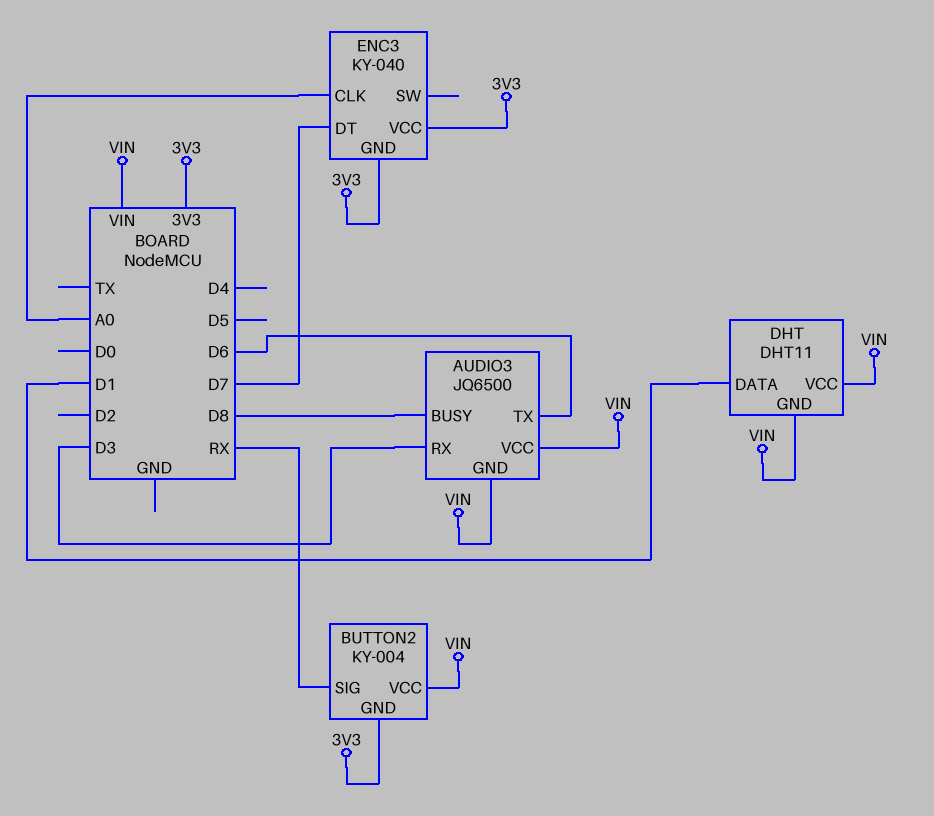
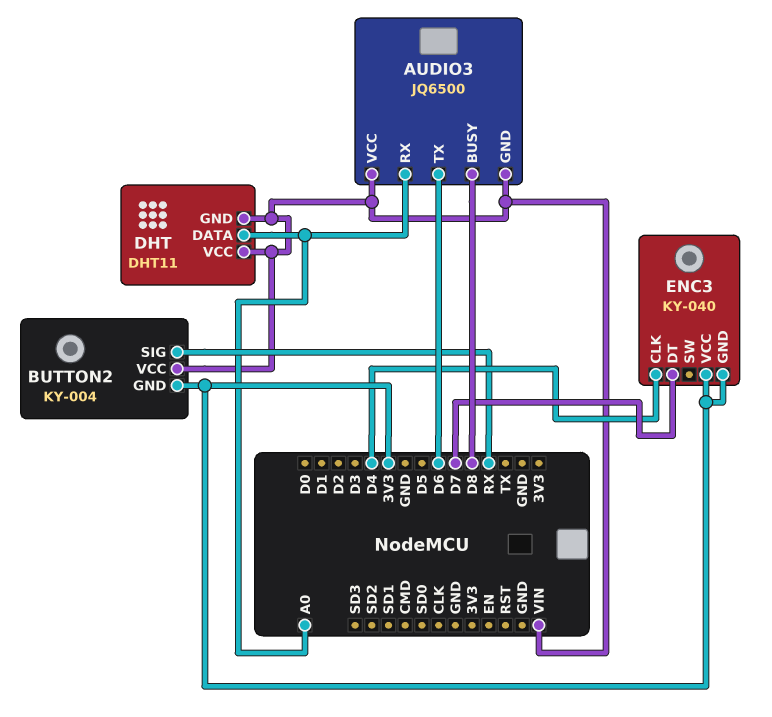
AUDIO3 pin RX: D3 -> A0
DHT pin DATA: D1 -> A0
ENC3 pin CLK: A0 -> D4

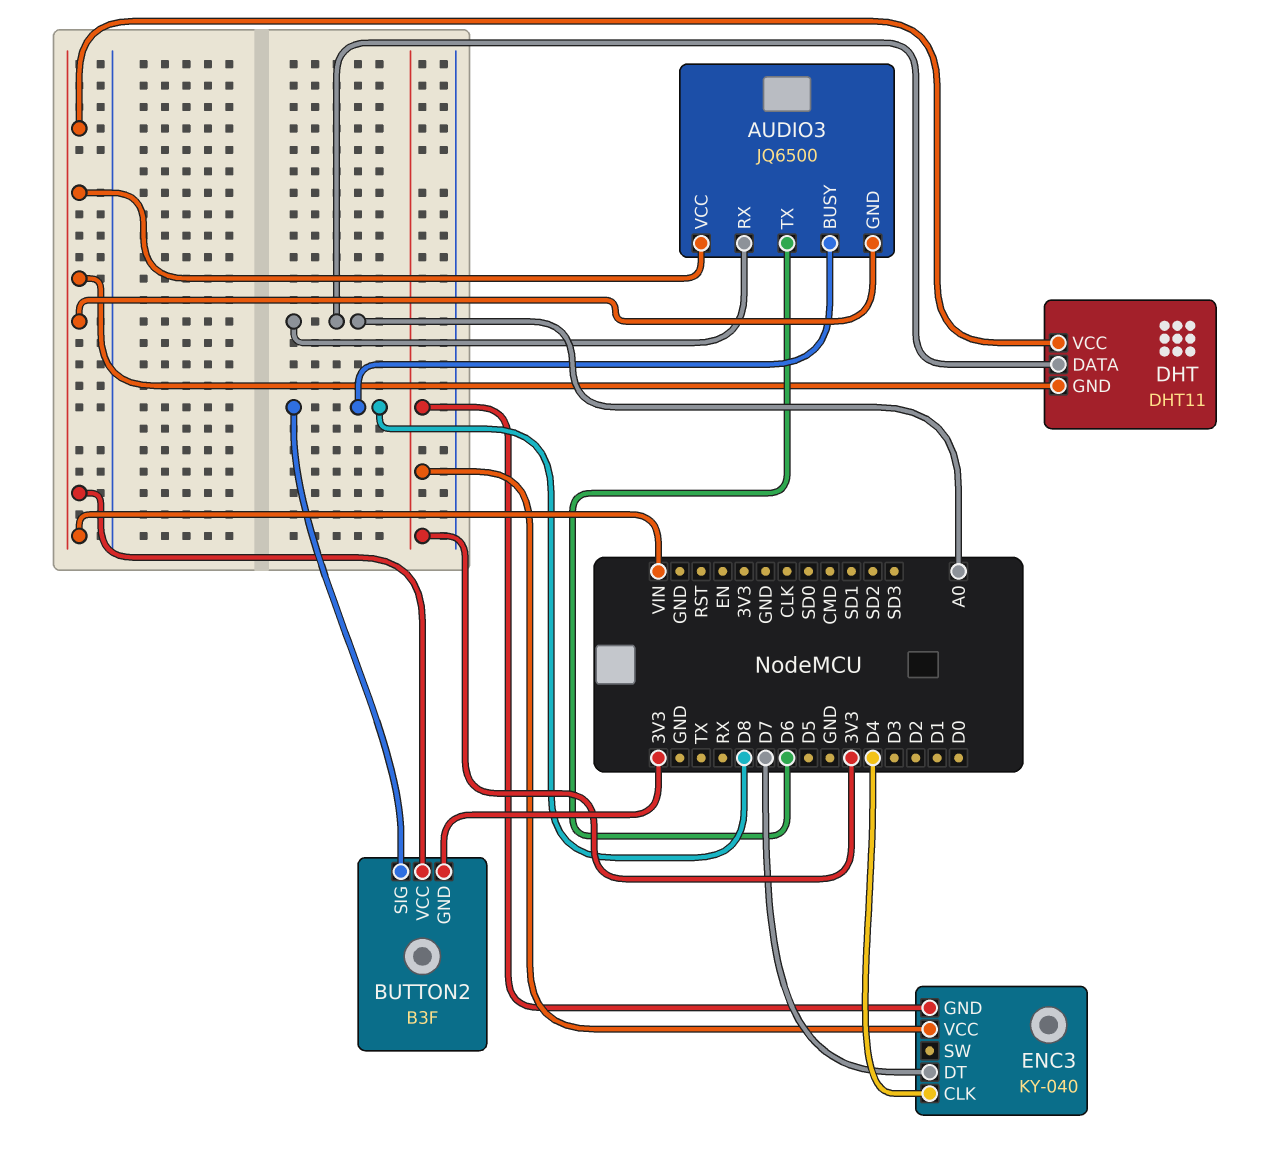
BUTTON2: KY-004 -> B3F
BUTTON2 pin SIG: RX -> D8

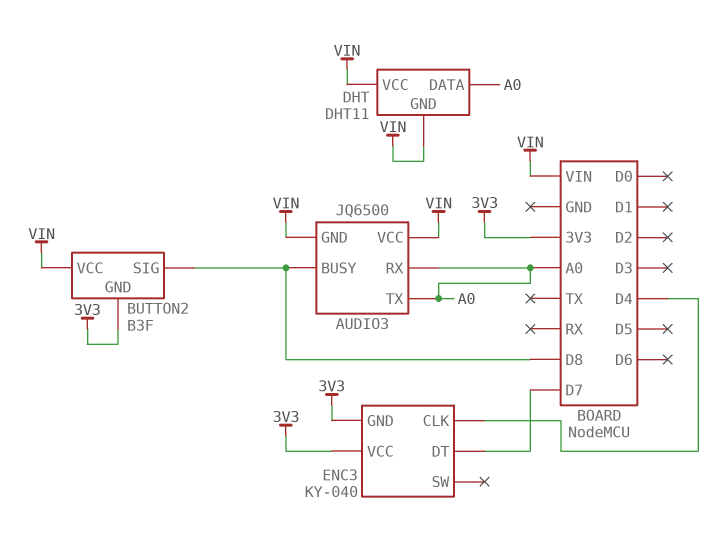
AUDIO3 pin TX: D6 -> A0

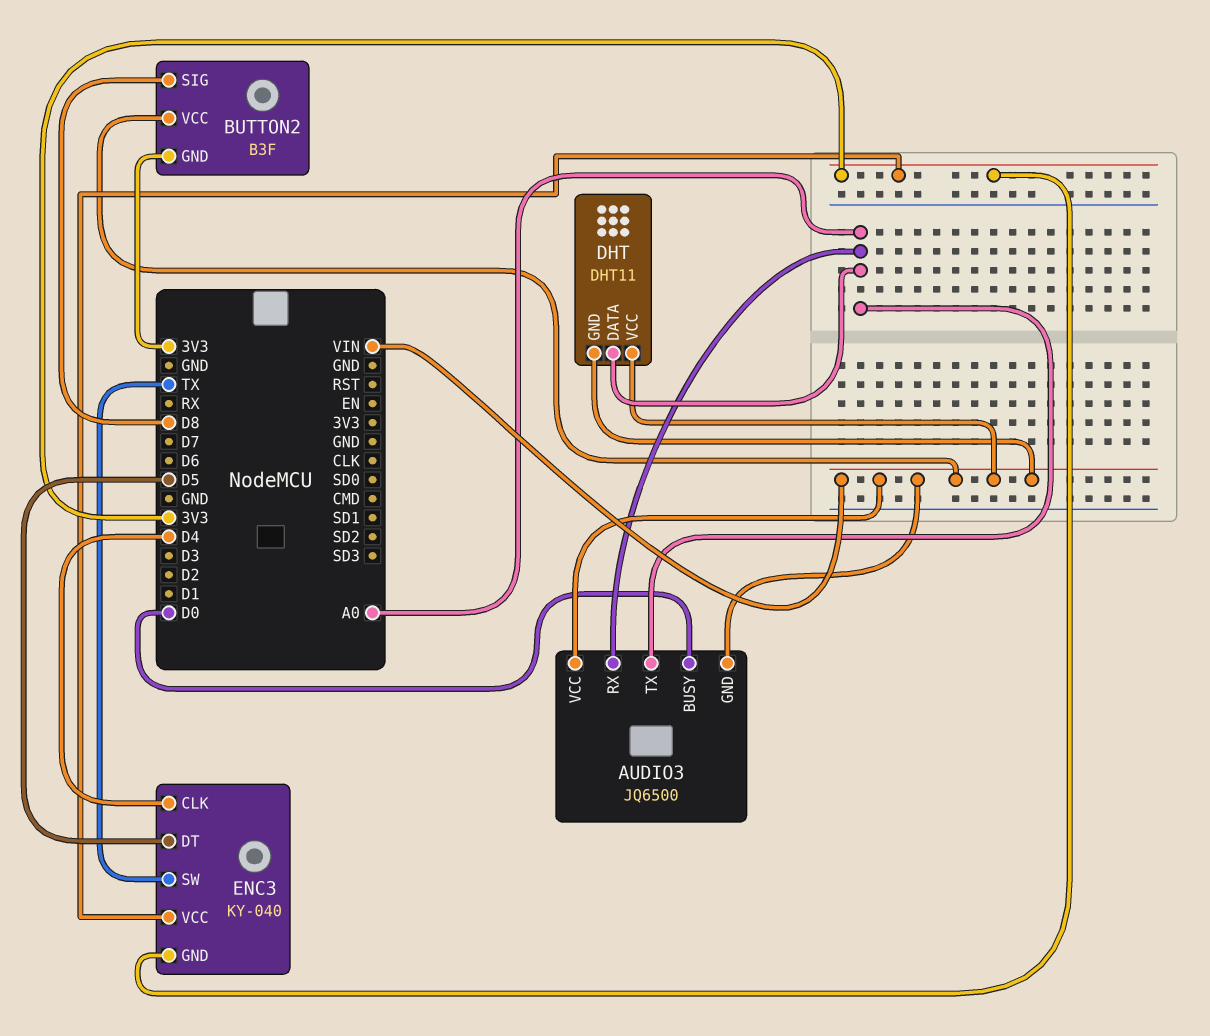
AUDIO3 pin BUSY: D8 -> D0
ENC3 pin DT: D7 -> D5
ENC3 pin SW: none -> TX

